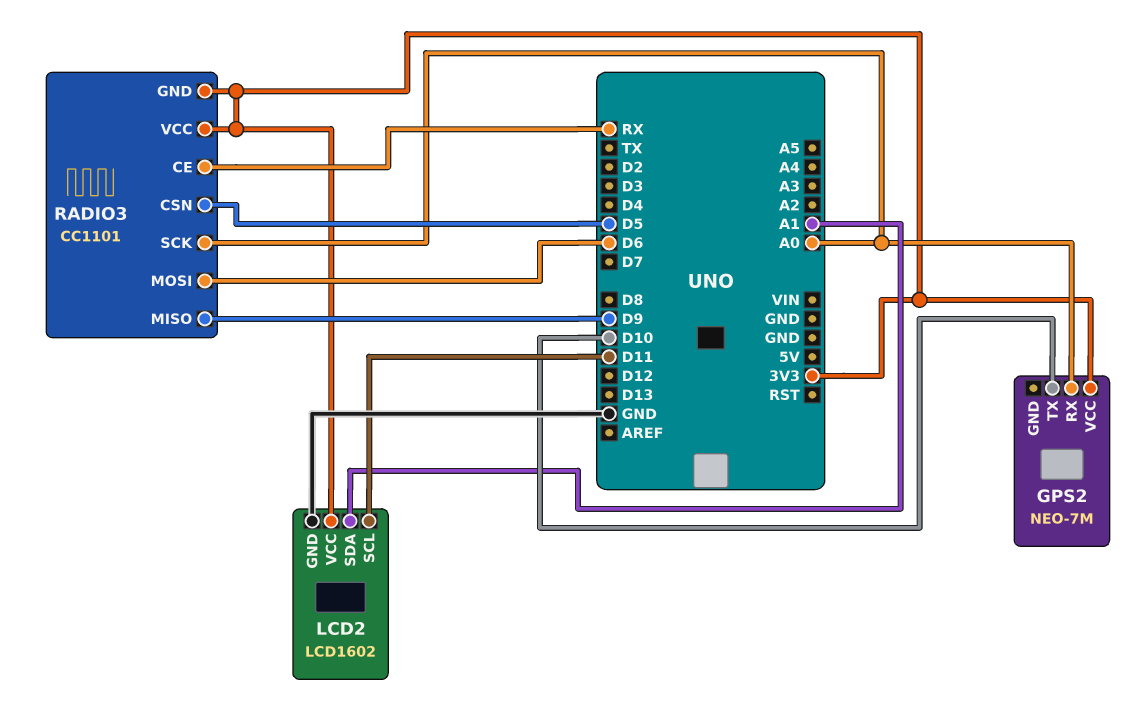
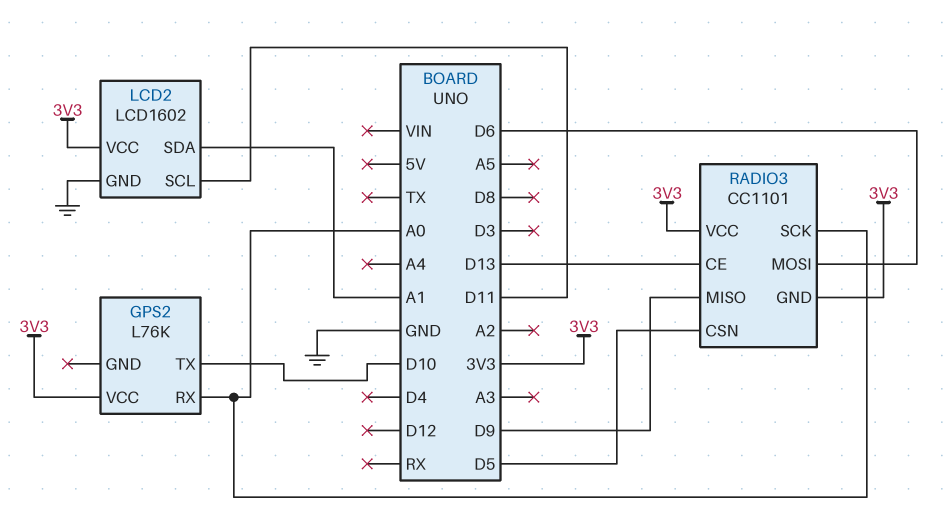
GPS2: NEO-7M -> L76K
RADIO3 pin CE: RX -> D13

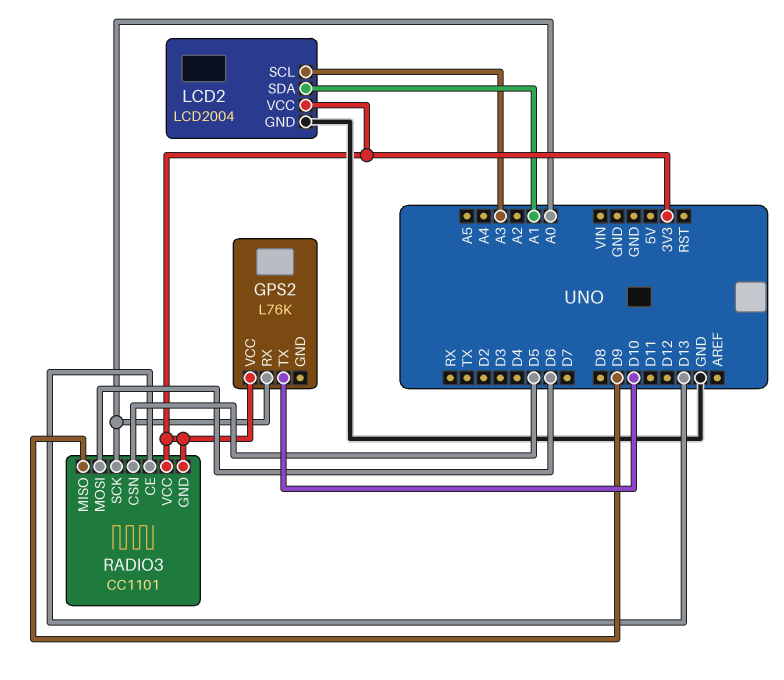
LCD2: LCD1602 -> LCD2004
LCD2 pin SCL: D11 -> A3

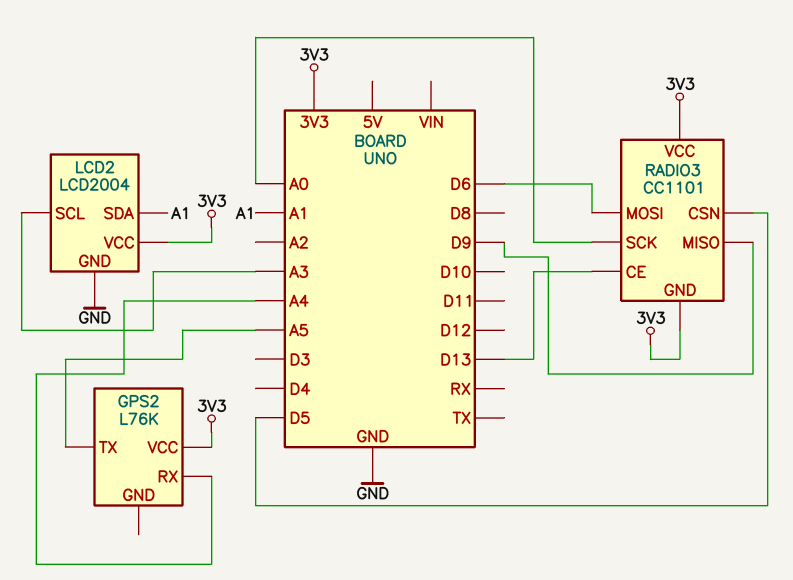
GPS2 pin RX: A0 -> A4
GPS2 pin TX: D10 -> A5

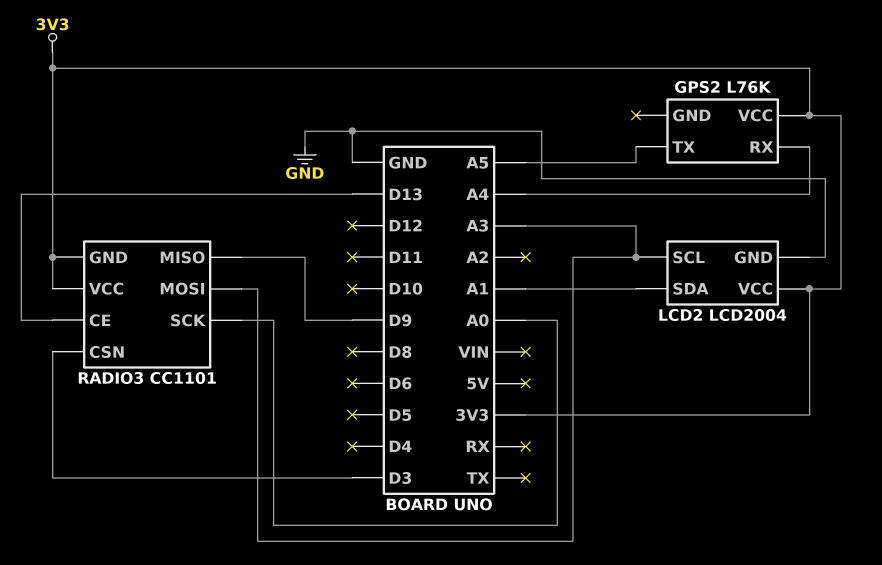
RADIO3 pin CSN: D5 -> D3
RADIO3 pin MOSI: D6 -> A3

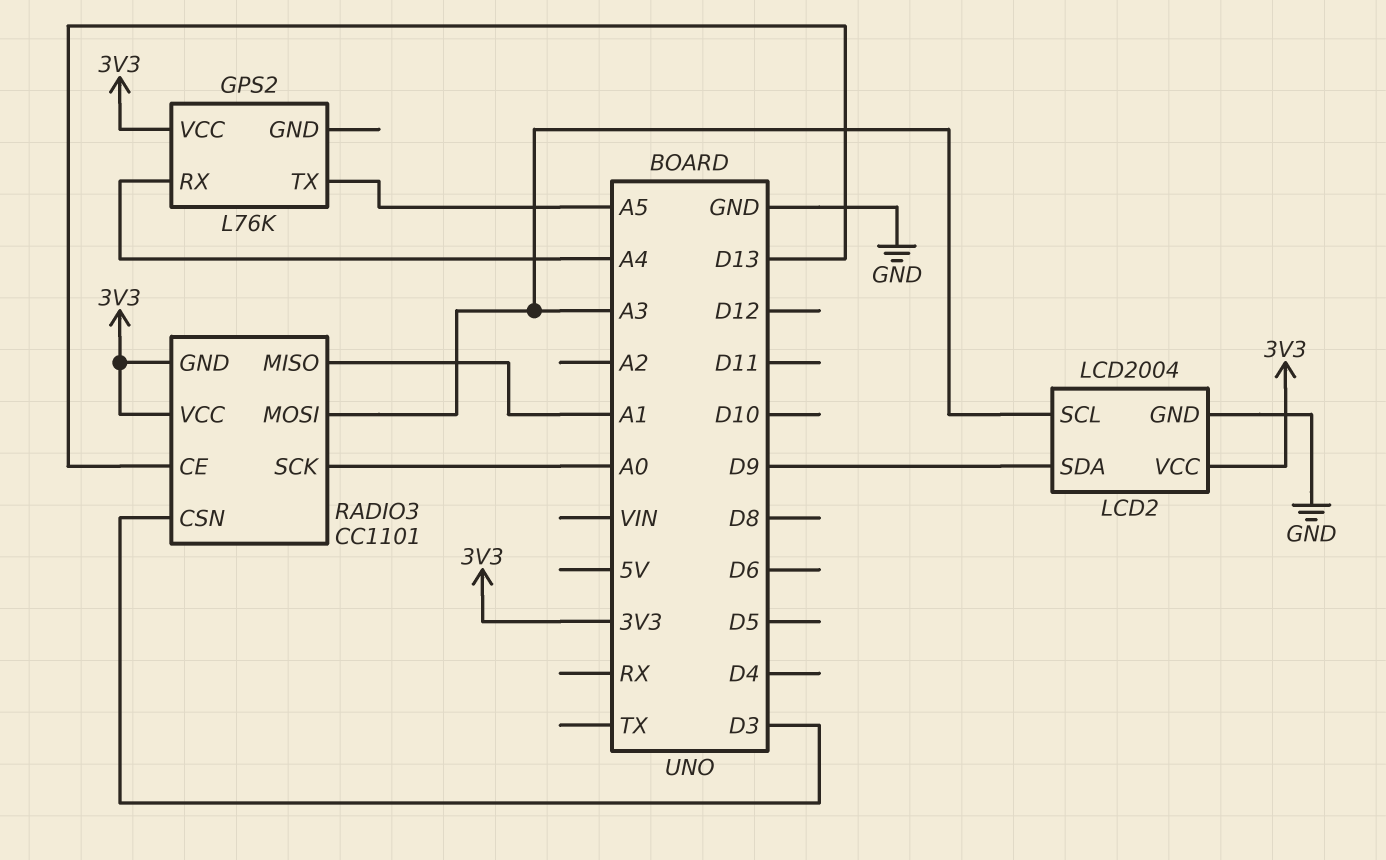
LCD2 pin SDA: A1 -> D9
RADIO3 pin MISO: D9 -> A1

